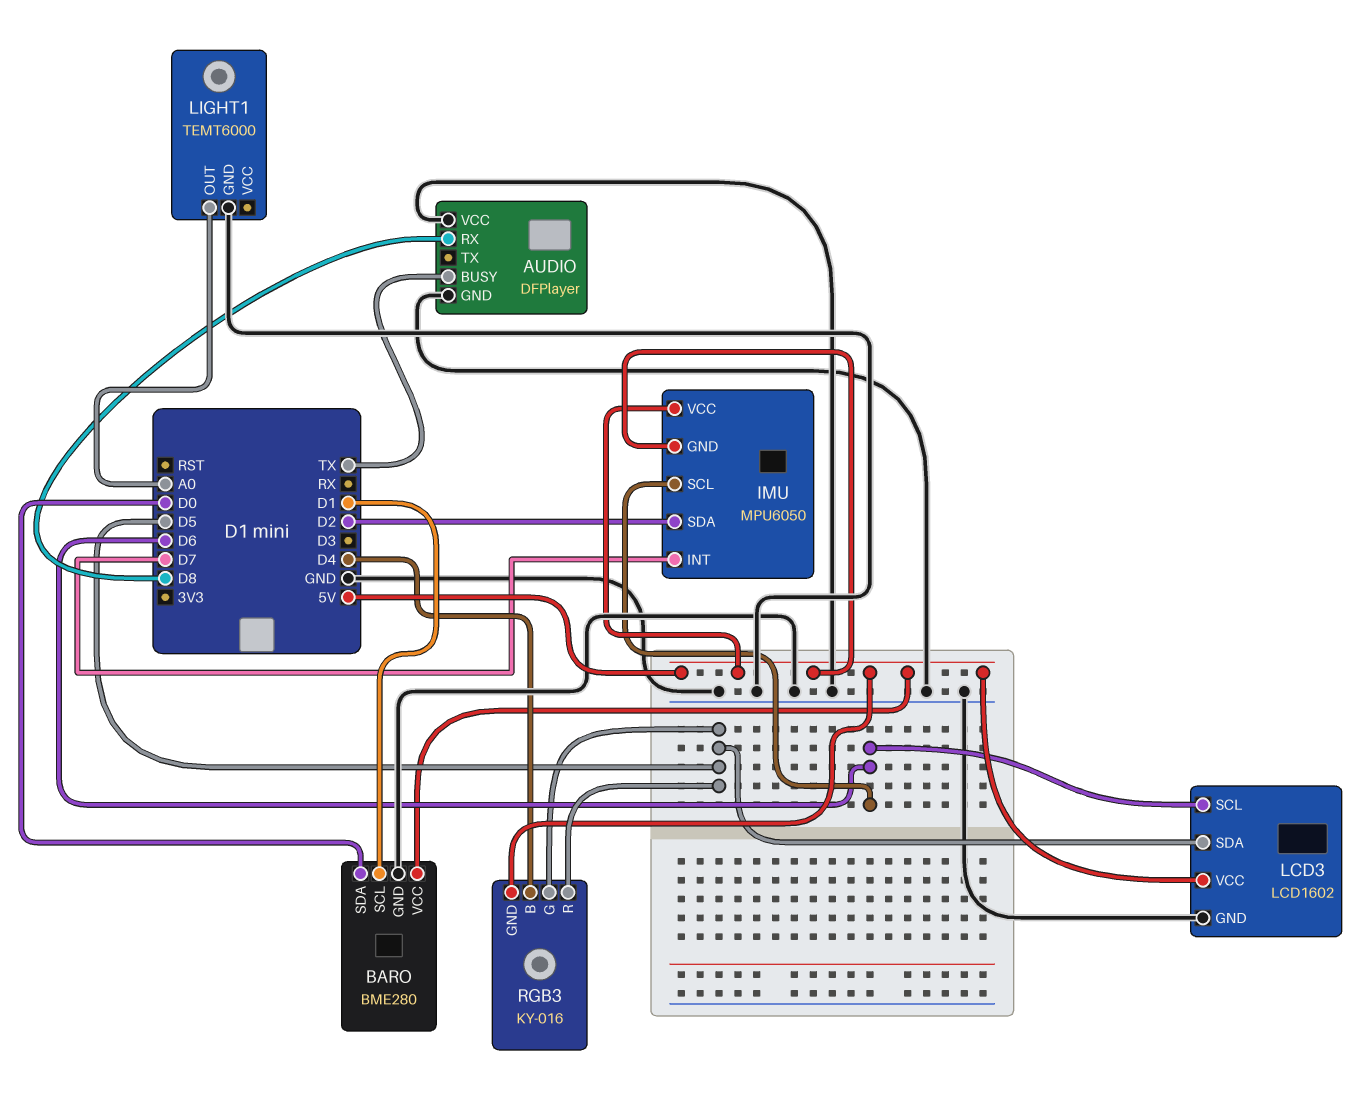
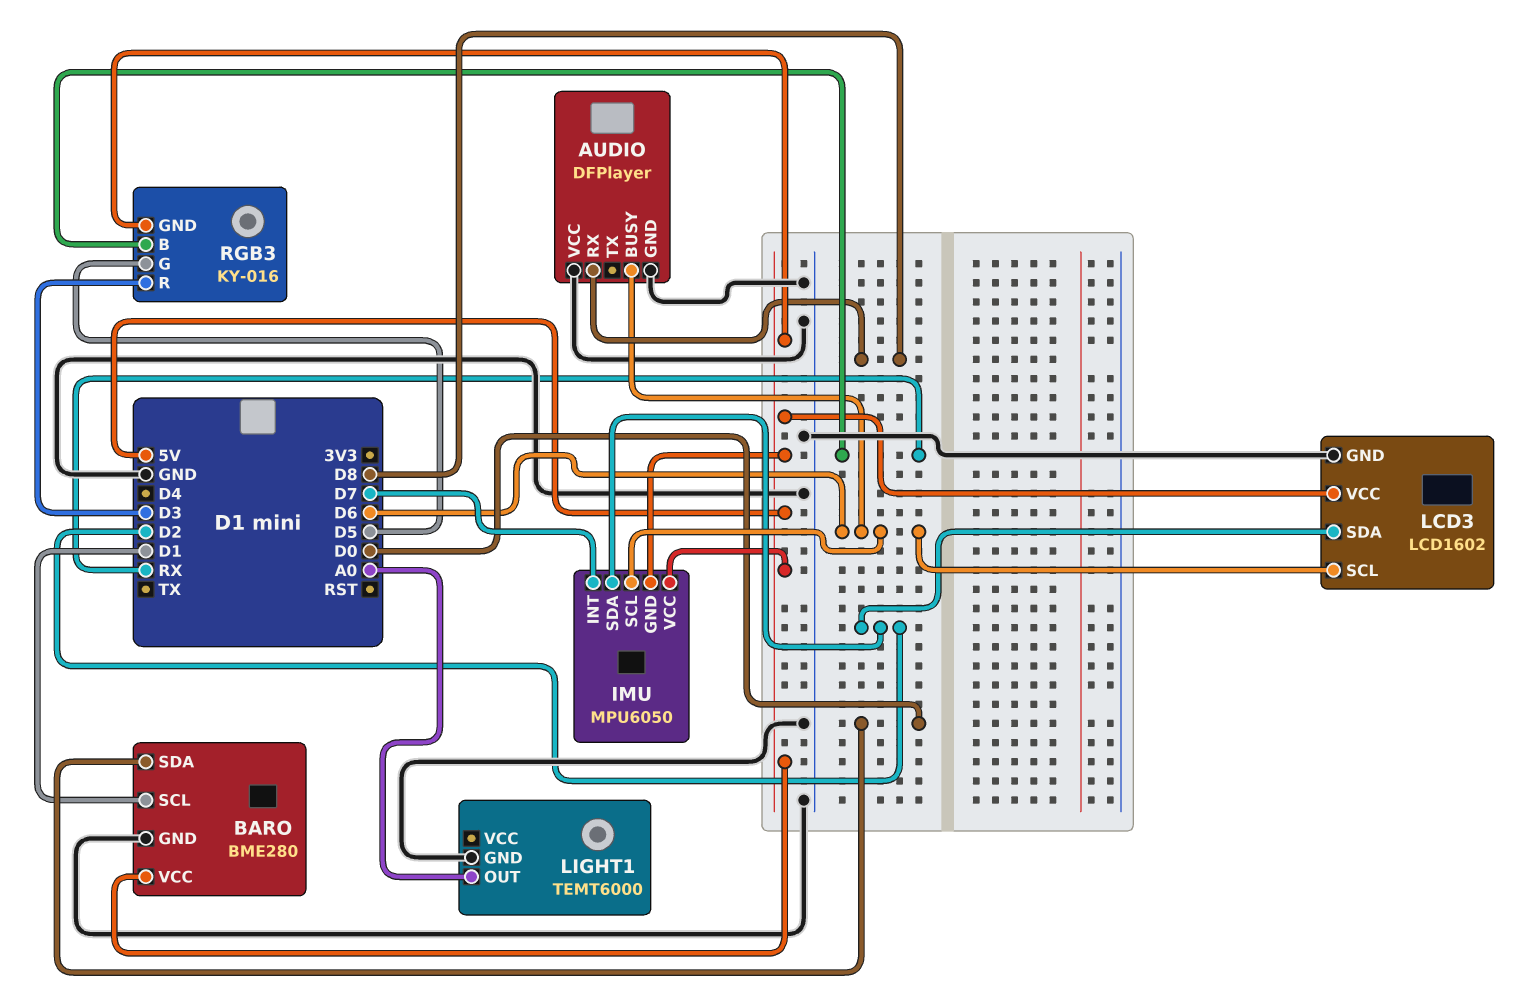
AUDIO pin BUSY: TX -> D6
LCD3 pin SDA: D5 -> D2
RGB3 pin B: D4 -> RX
RGB3 pin R: D5 -> D3

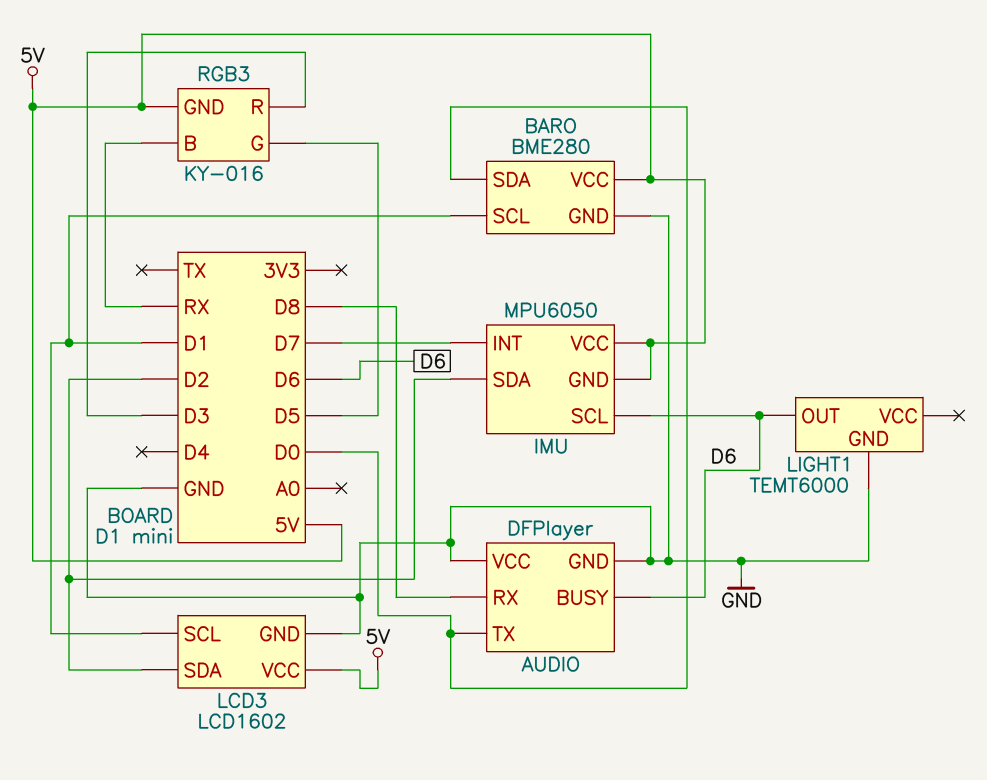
AUDIO pin TX: none -> D0
LCD3 pin SCL: D6 -> D1
LIGHT1 pin OUT: A0 -> D6

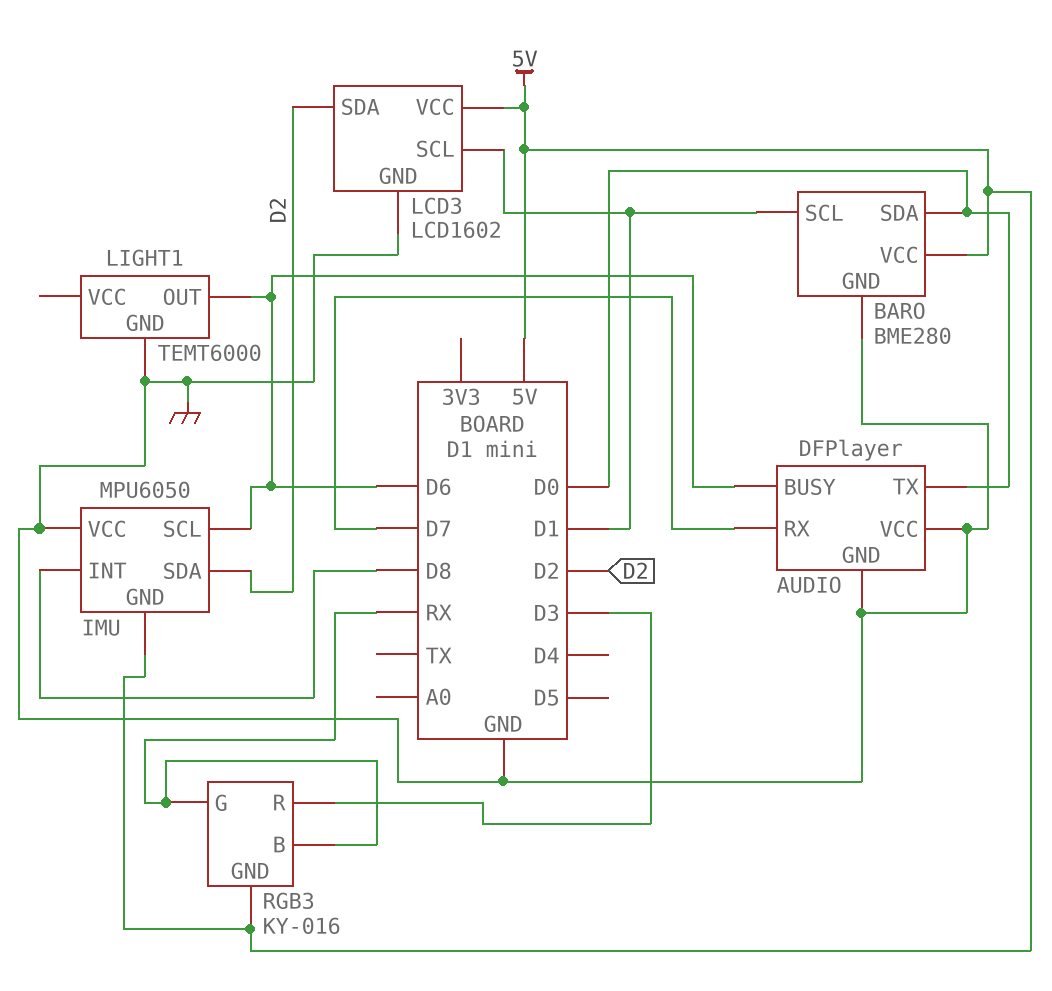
AUDIO pin RX: D8 -> D7
IMU pin INT: D7 -> D8
IMU pin VCC: 5V -> GND
RGB3 pin G: D5 -> RX

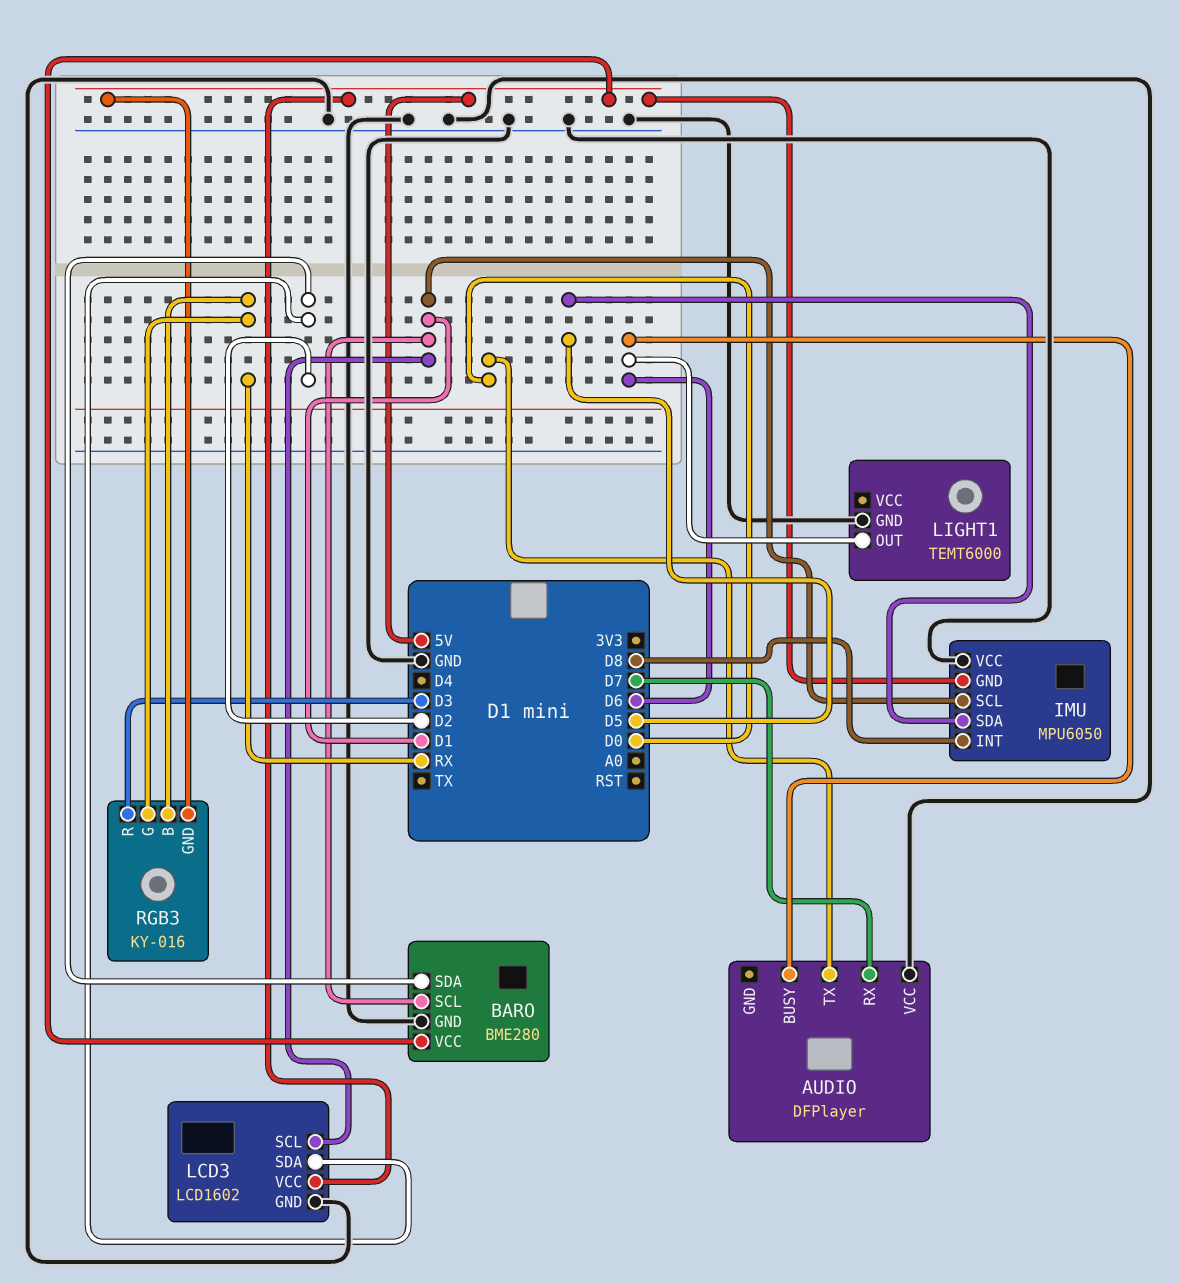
AUDIO pin GND: GND -> none
BARO pin SDA: D0 -> D2
IMU pin SCL: D6 -> D1
IMU pin SDA: D2 -> D5

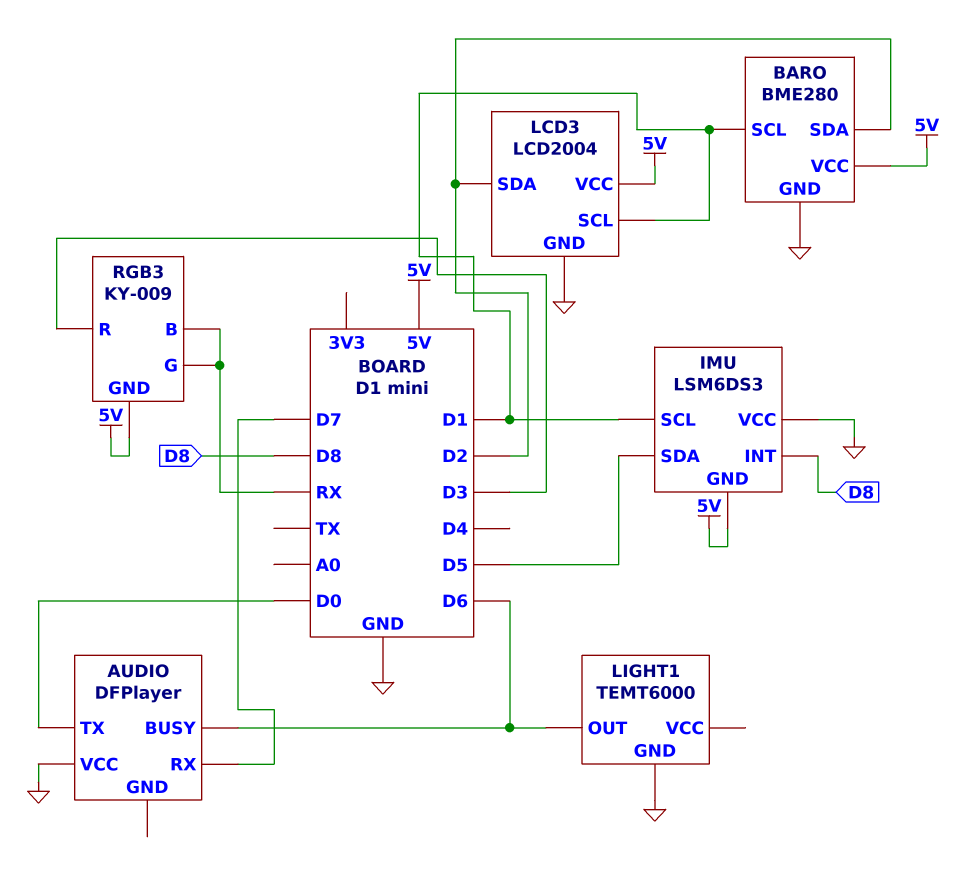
IMU: MPU6050 -> LSM6DS3
LCD3: LCD1602 -> LCD2004
RGB3: KY-016 -> KY-009

